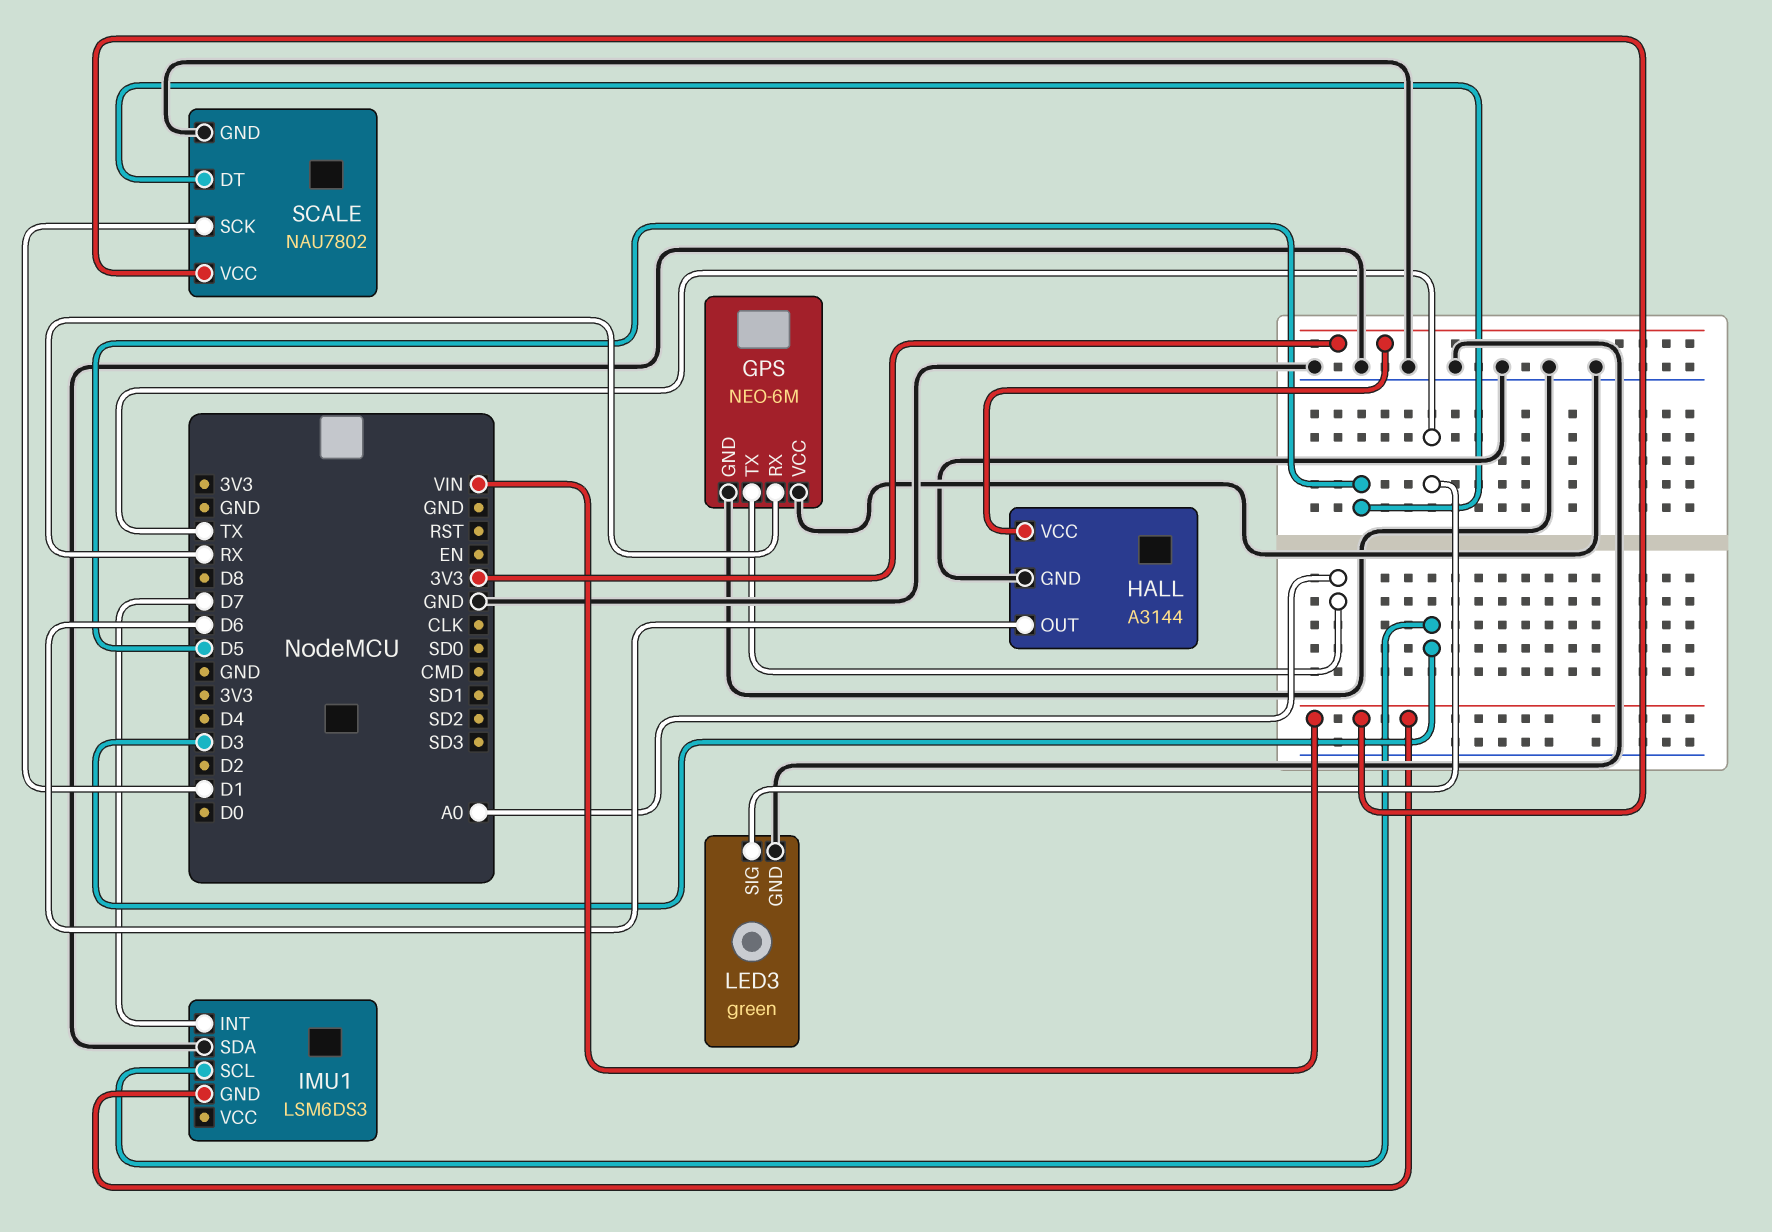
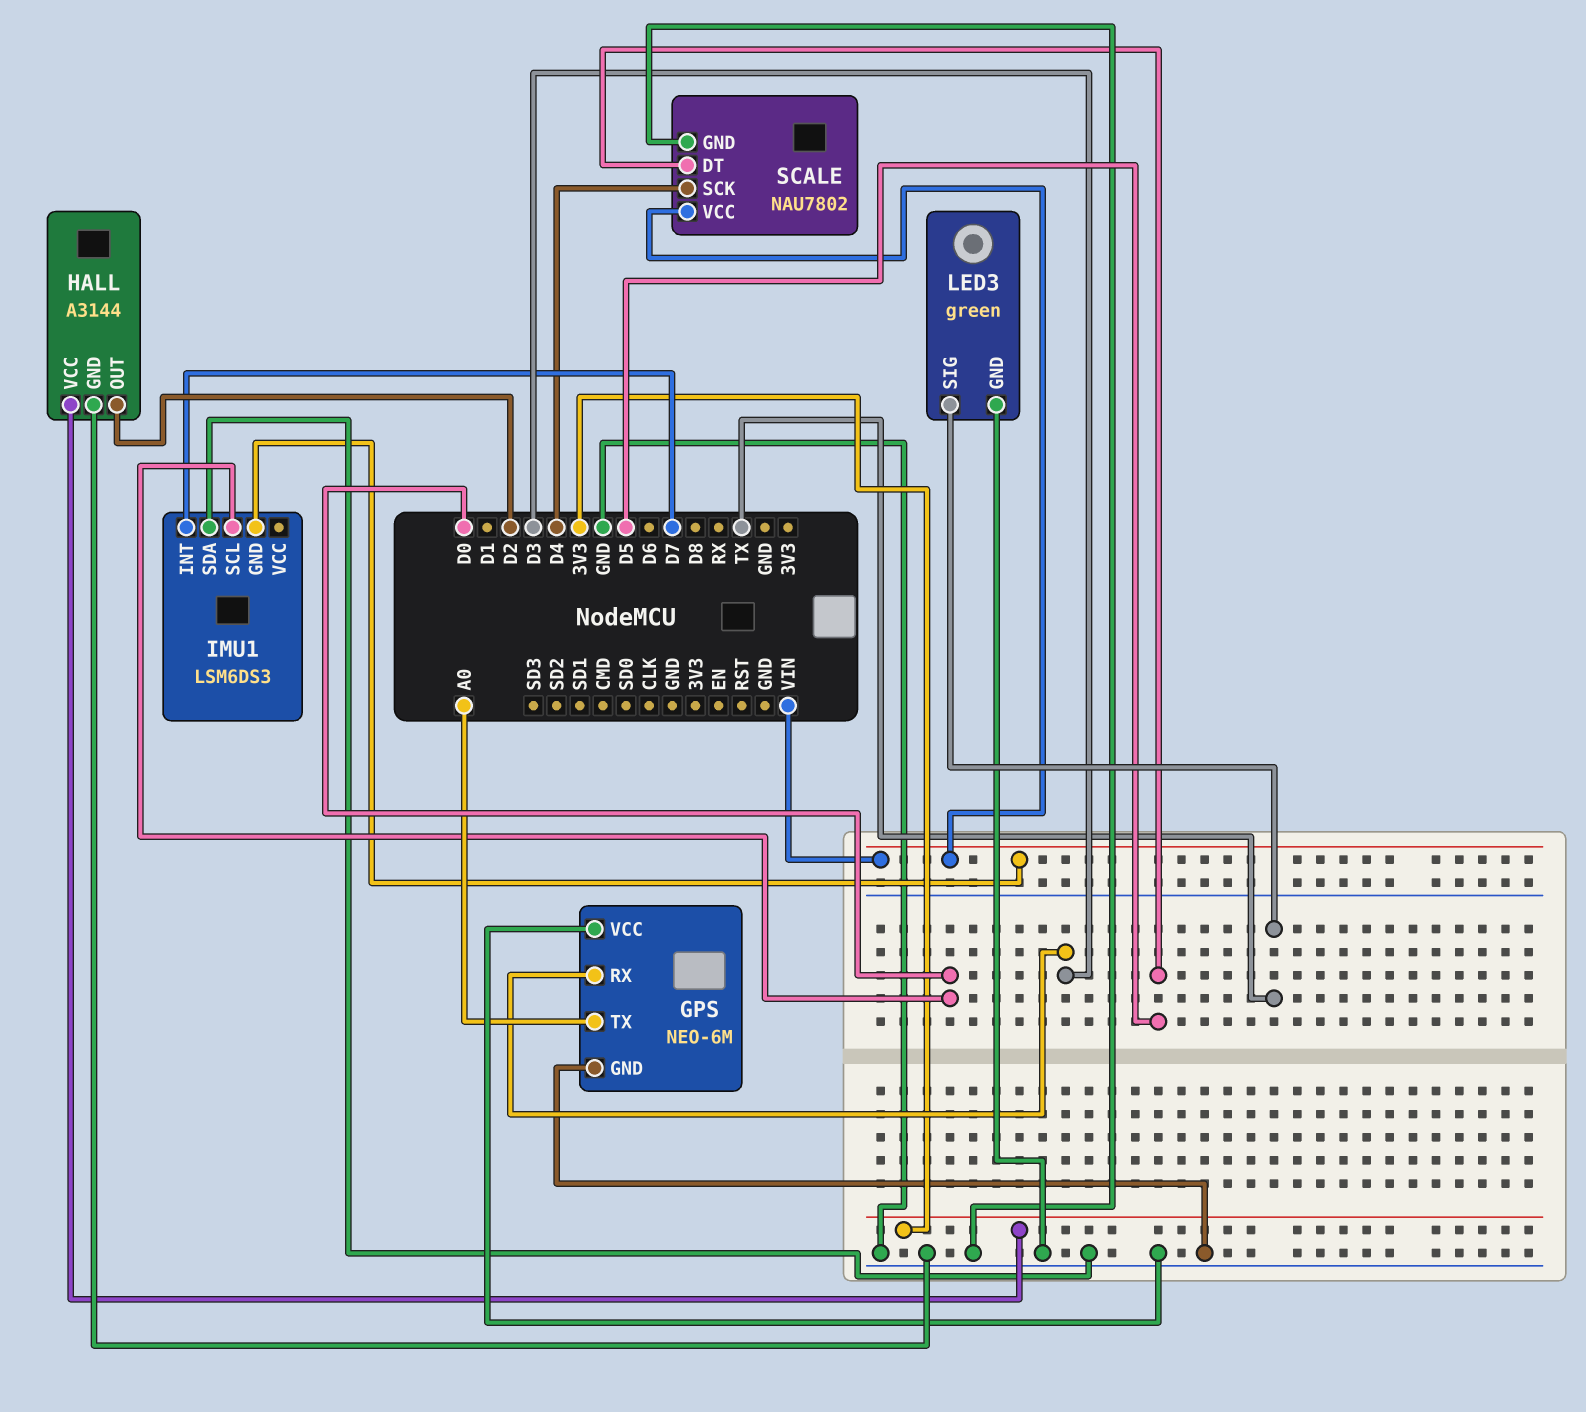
GPS pin RX: RX -> D3
HALL pin OUT: D6 -> D2
IMU1 pin SCL: D3 -> D0
SCALE pin SCK: D1 -> D4

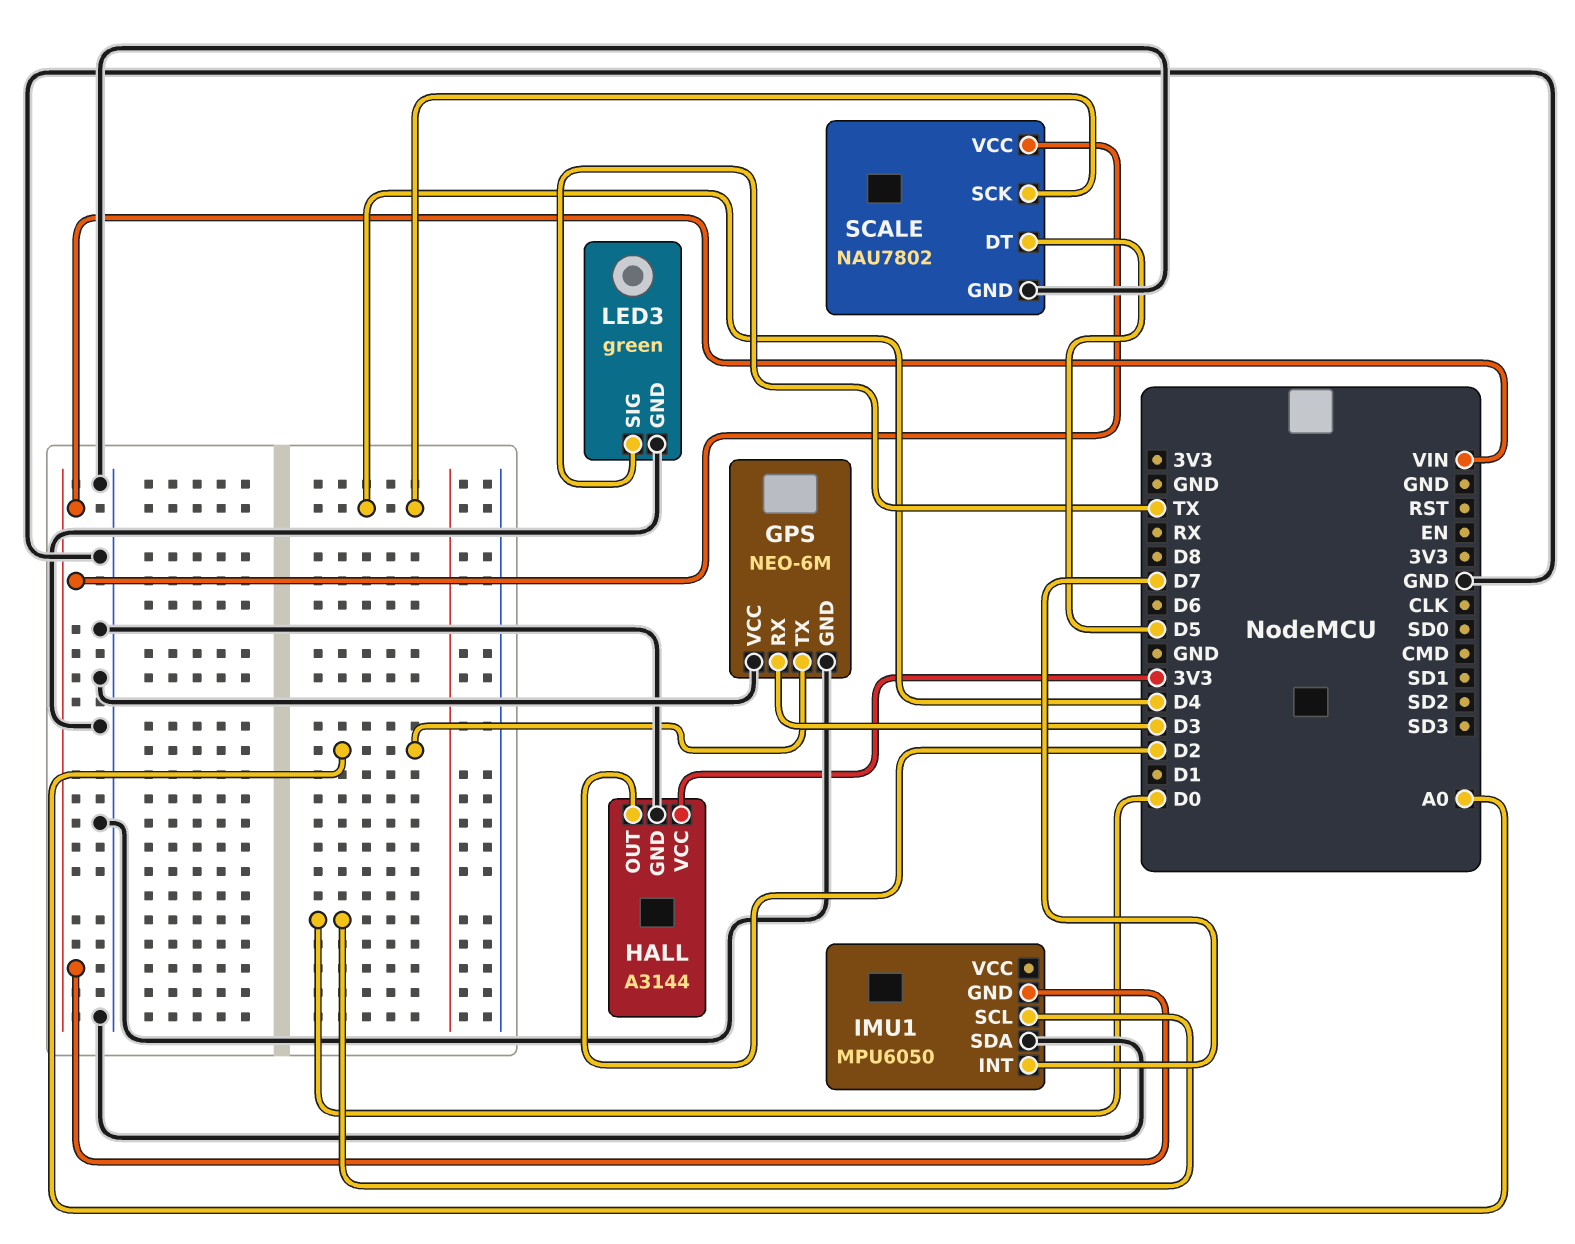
IMU1: LSM6DS3 -> MPU6050

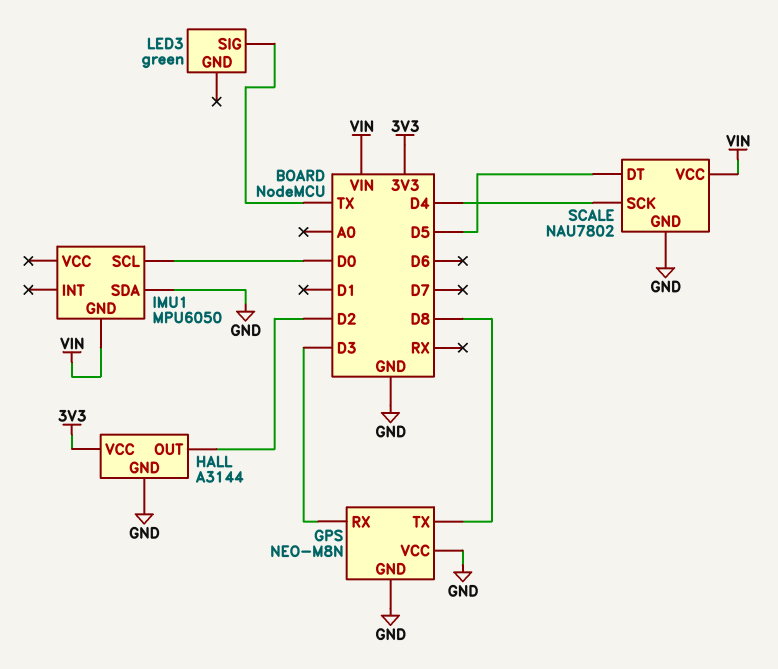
GPS: NEO-6M -> NEO-M8N
GPS pin TX: A0 -> D8
IMU1 pin INT: D7 -> none
LED3 pin GND: GND -> none

